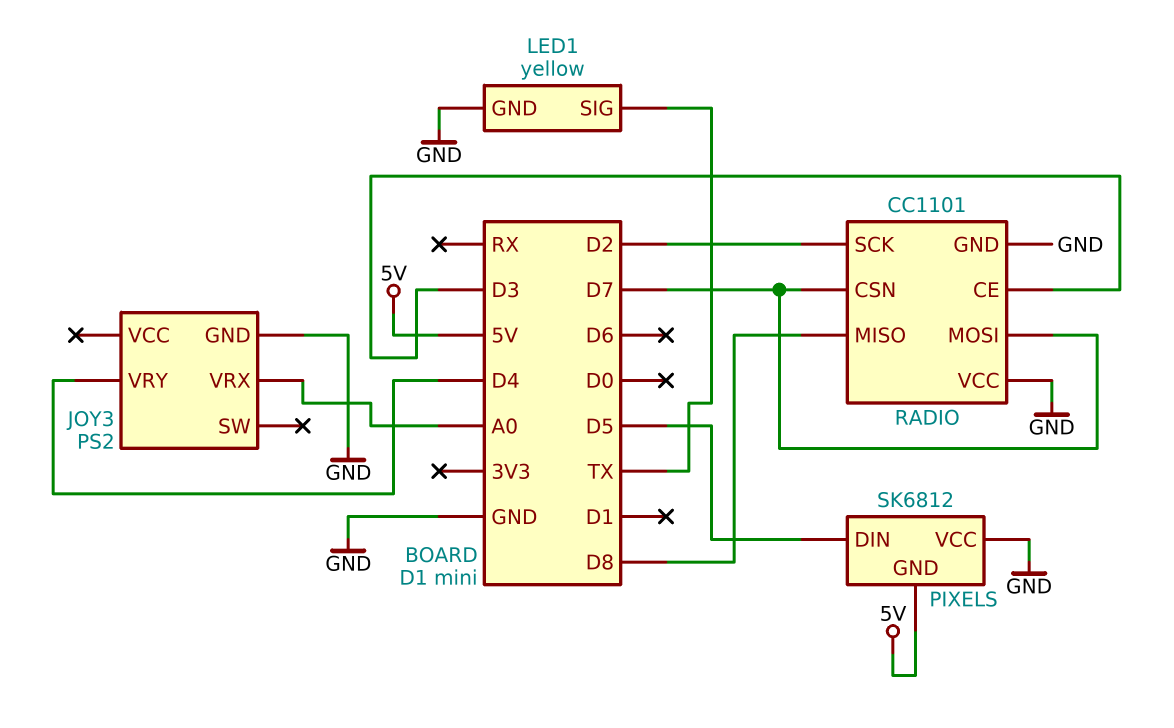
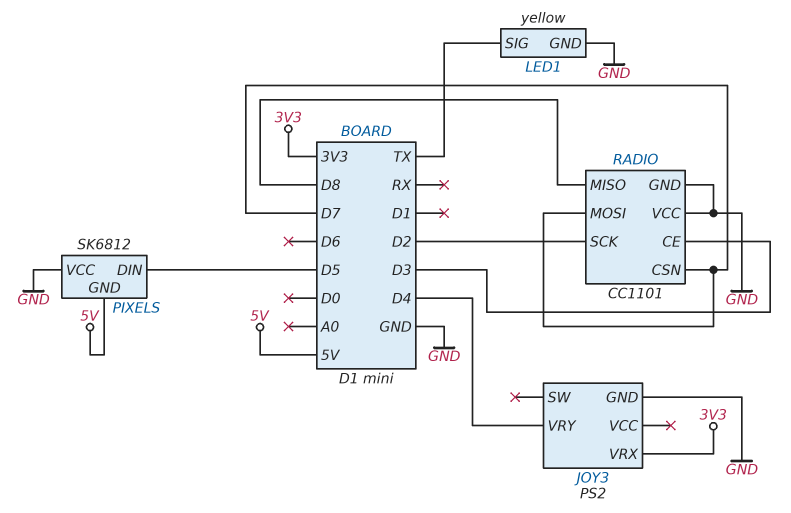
JOY3 pin VRX: A0 -> 3V3

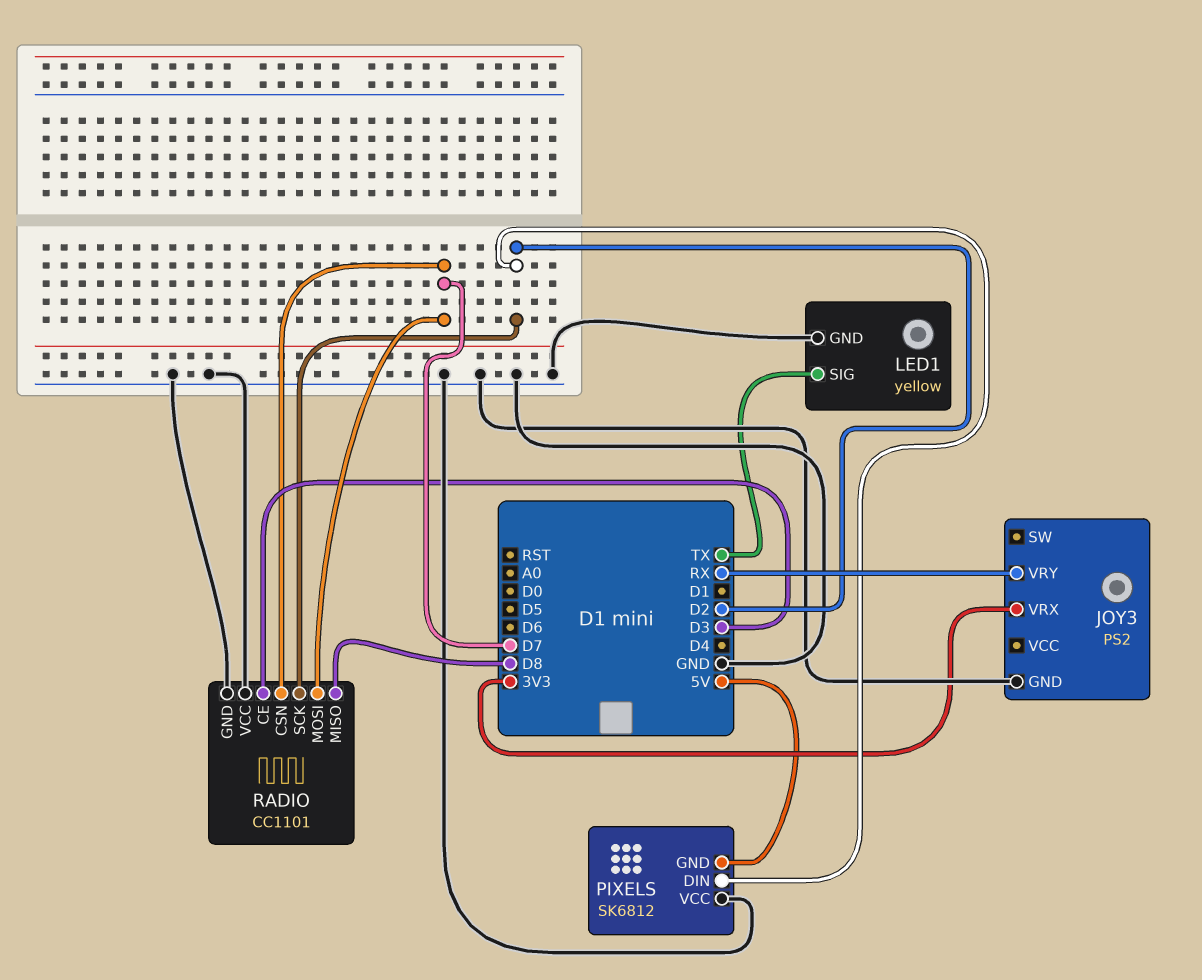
JOY3 pin VRY: D4 -> RX
PIXELS pin DIN: D5 -> D2

